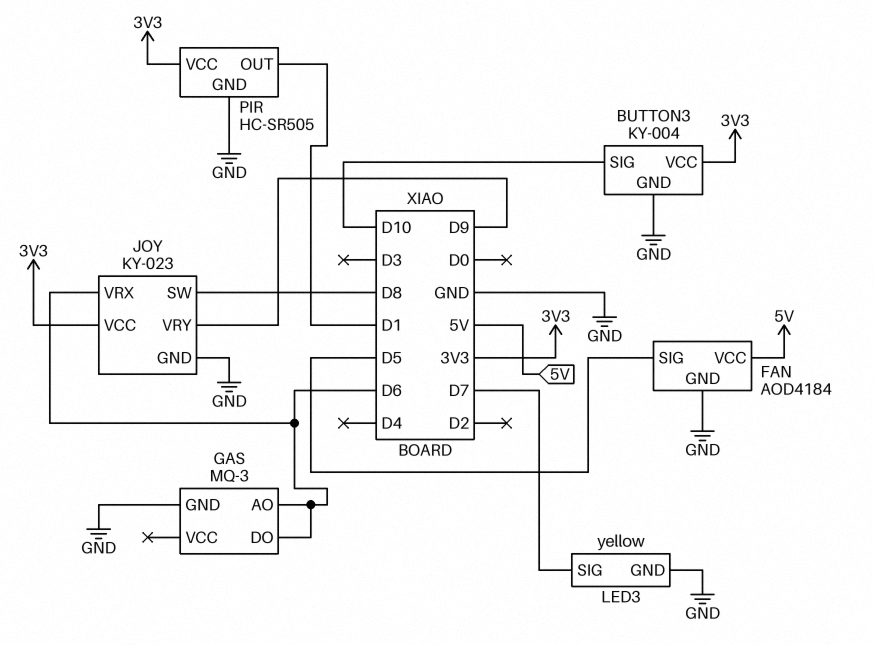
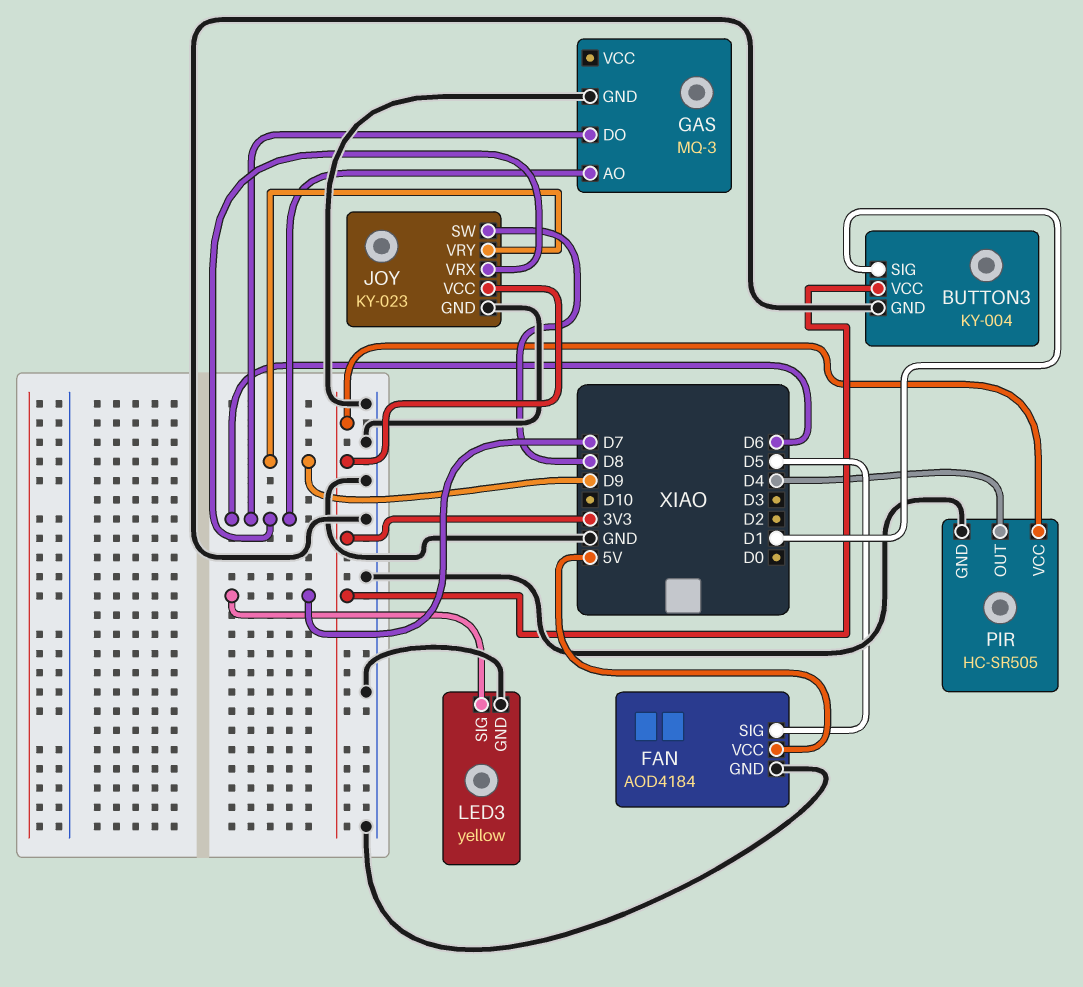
BUTTON3 pin SIG: D10 -> D1
PIR pin OUT: D1 -> D4

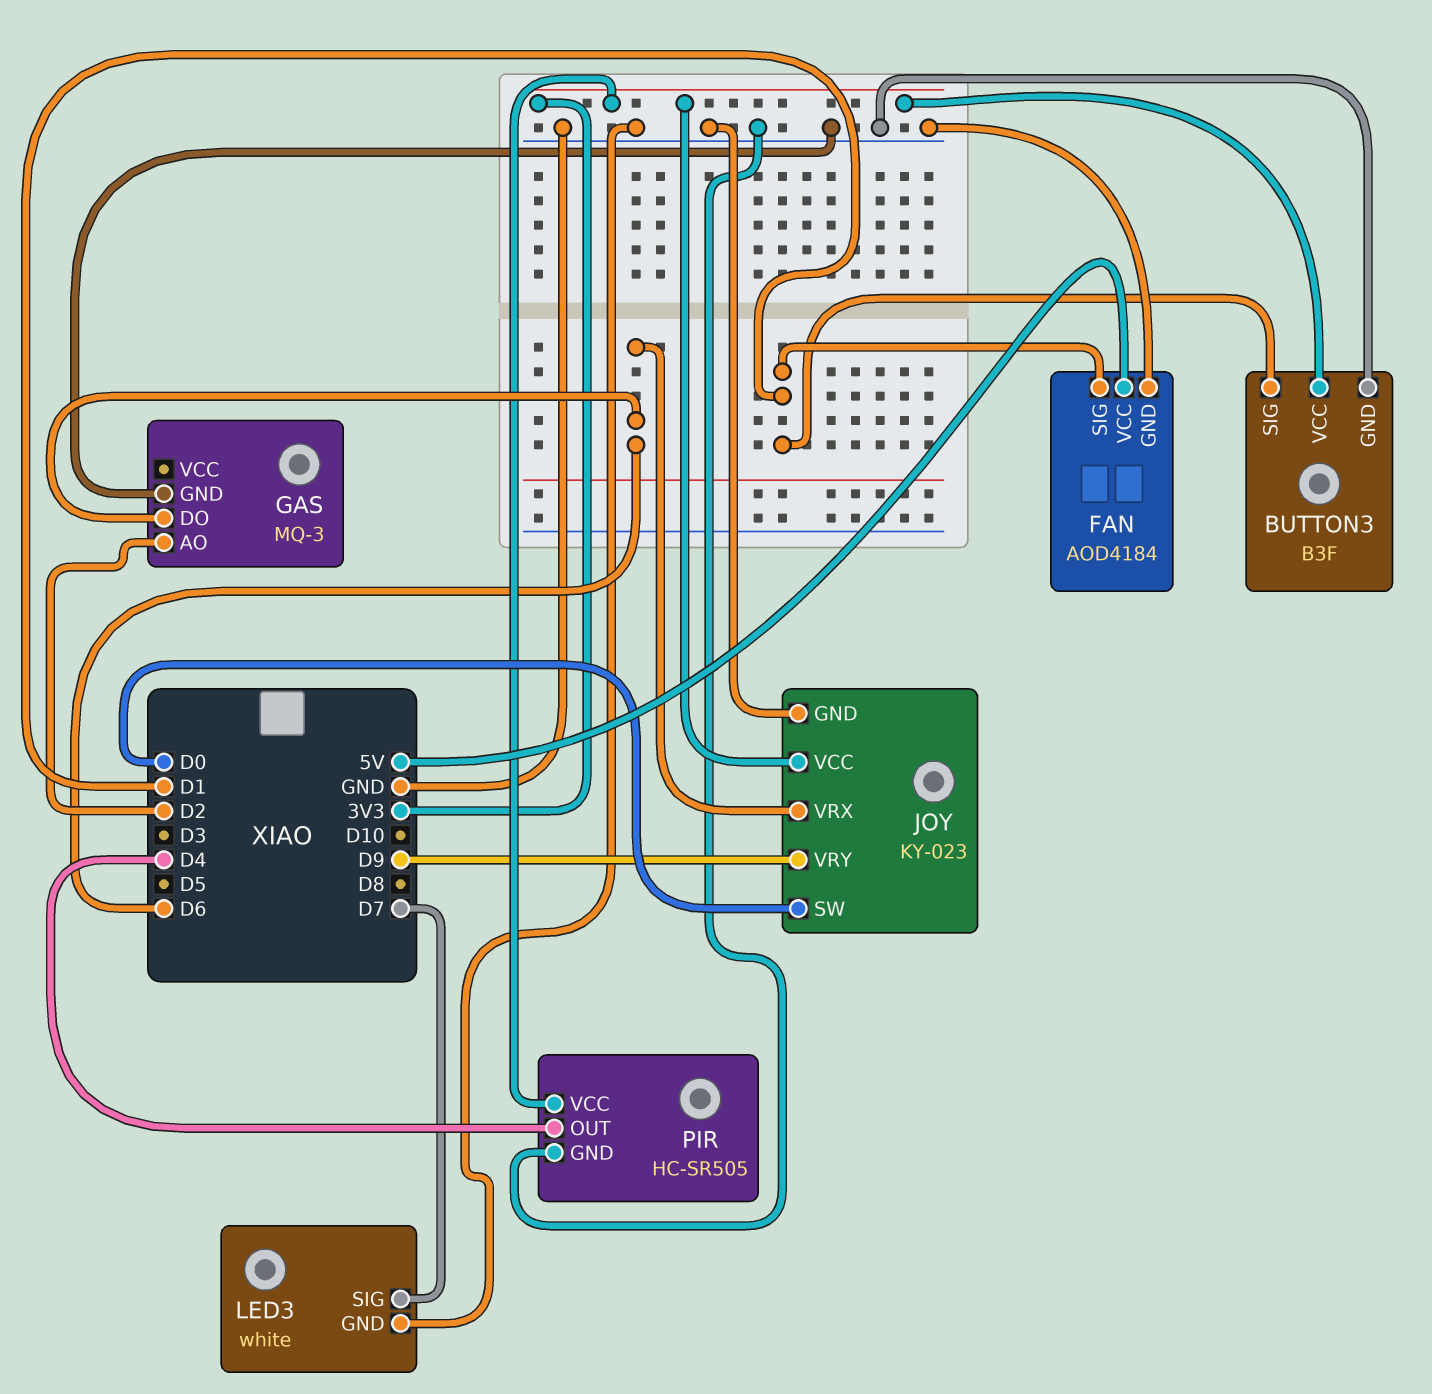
BUTTON3: KY-004 -> B3F
FAN pin SIG: D5 -> D1
GAS pin AO: D6 -> D2
JOY pin SW: D8 -> D0
LED3: yellow -> white

